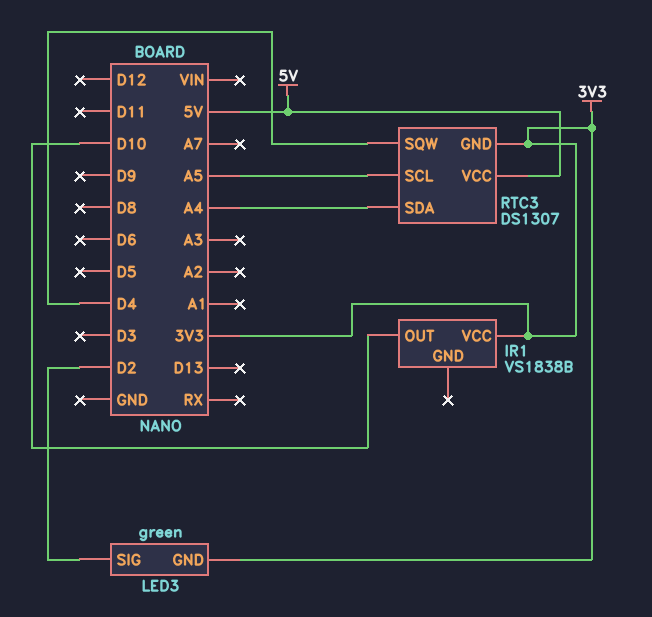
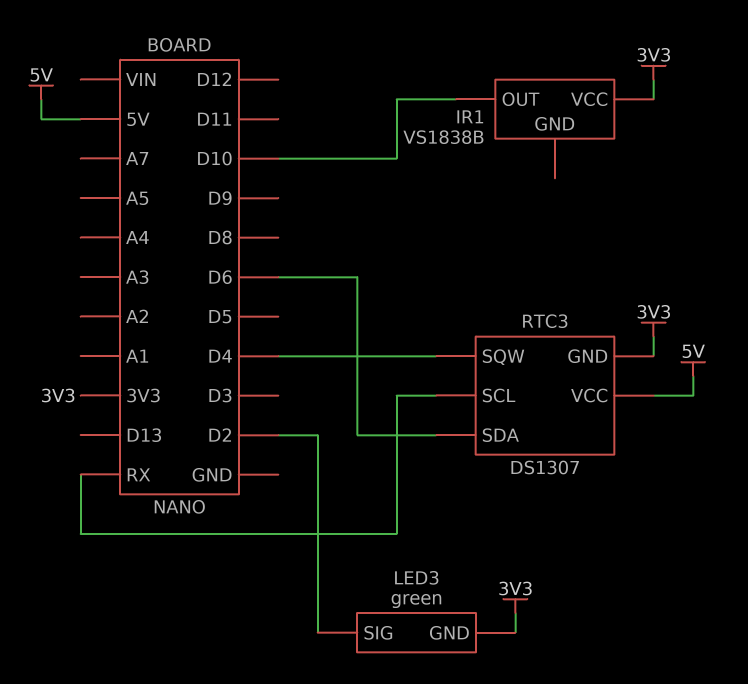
RTC3 pin SCL: A5 -> RX
RTC3 pin SDA: A4 -> D6

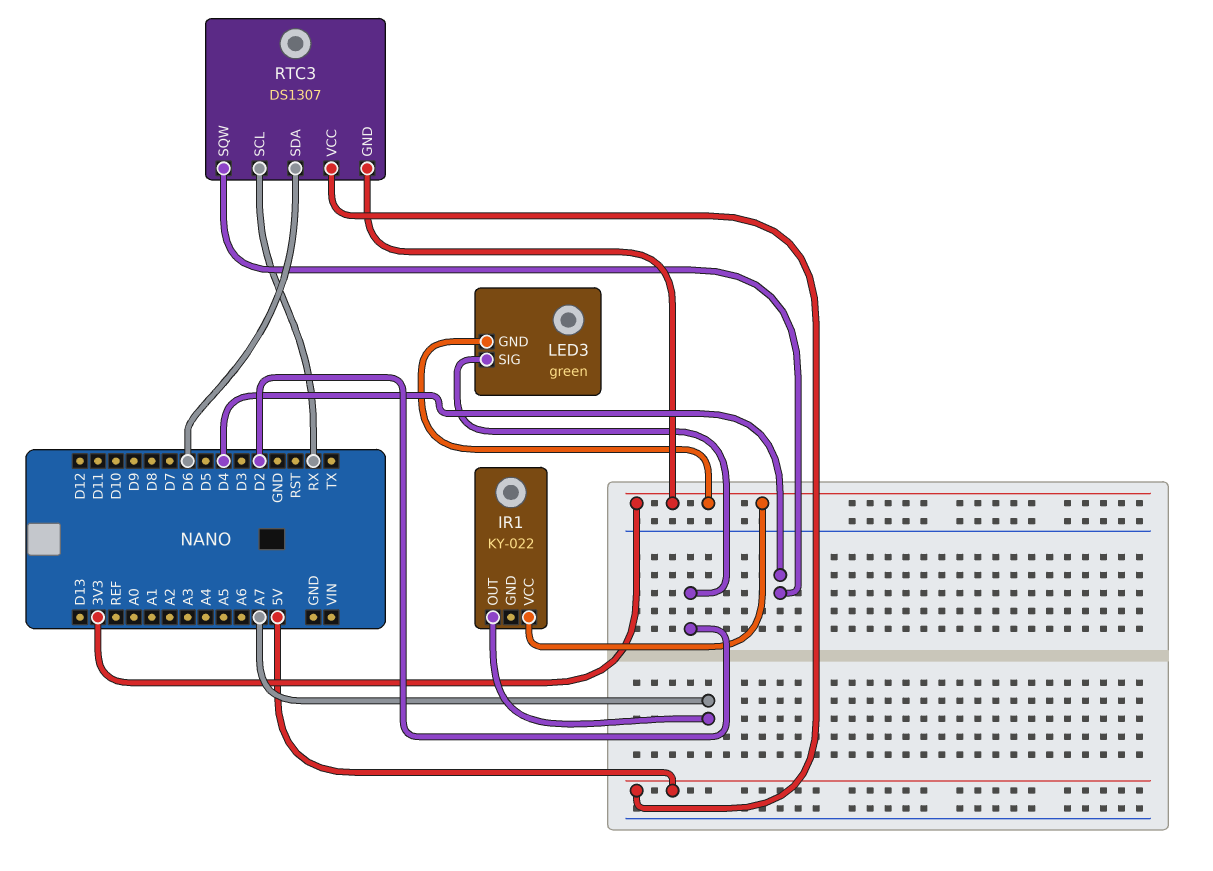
IR1: VS1838B -> KY-022
IR1 pin OUT: D10 -> A7

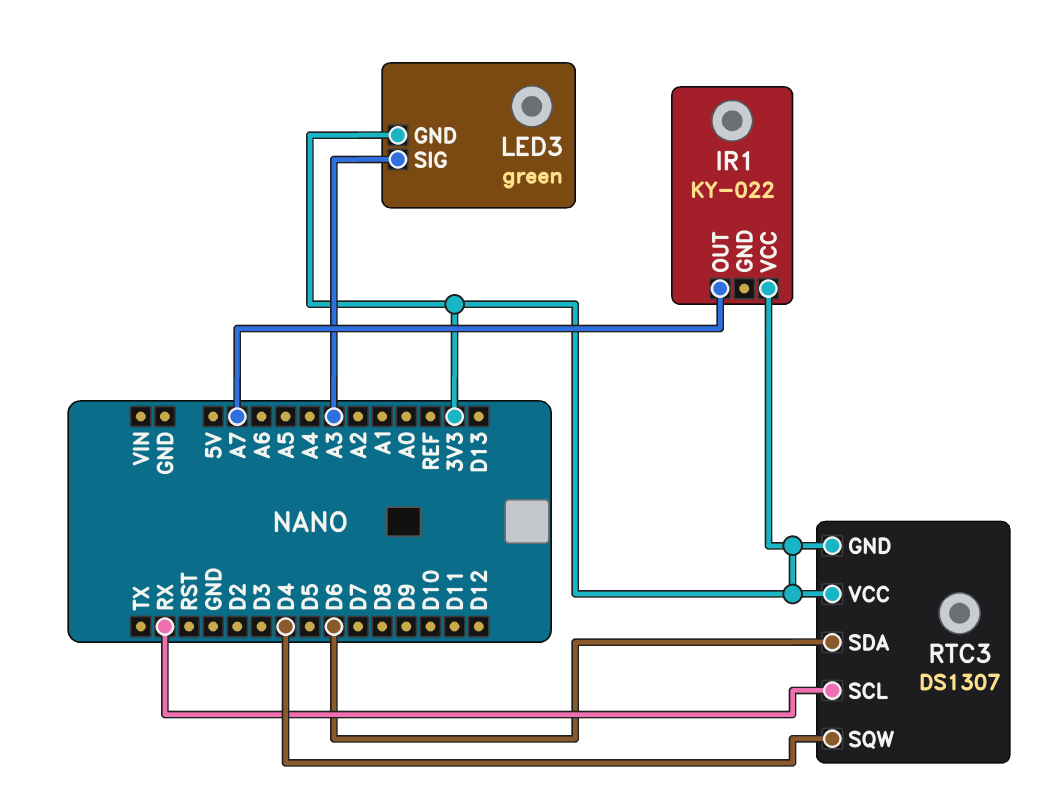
LED3 pin SIG: D2 -> A3
RTC3 pin VCC: 5V -> 3V3

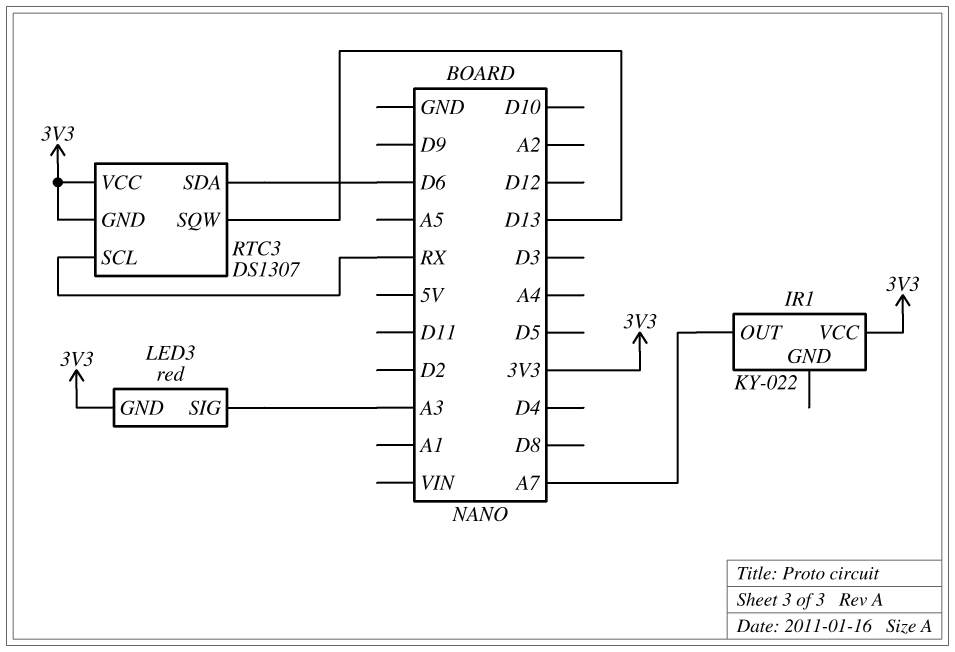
LED3: green -> red
RTC3 pin SQW: D4 -> D13

